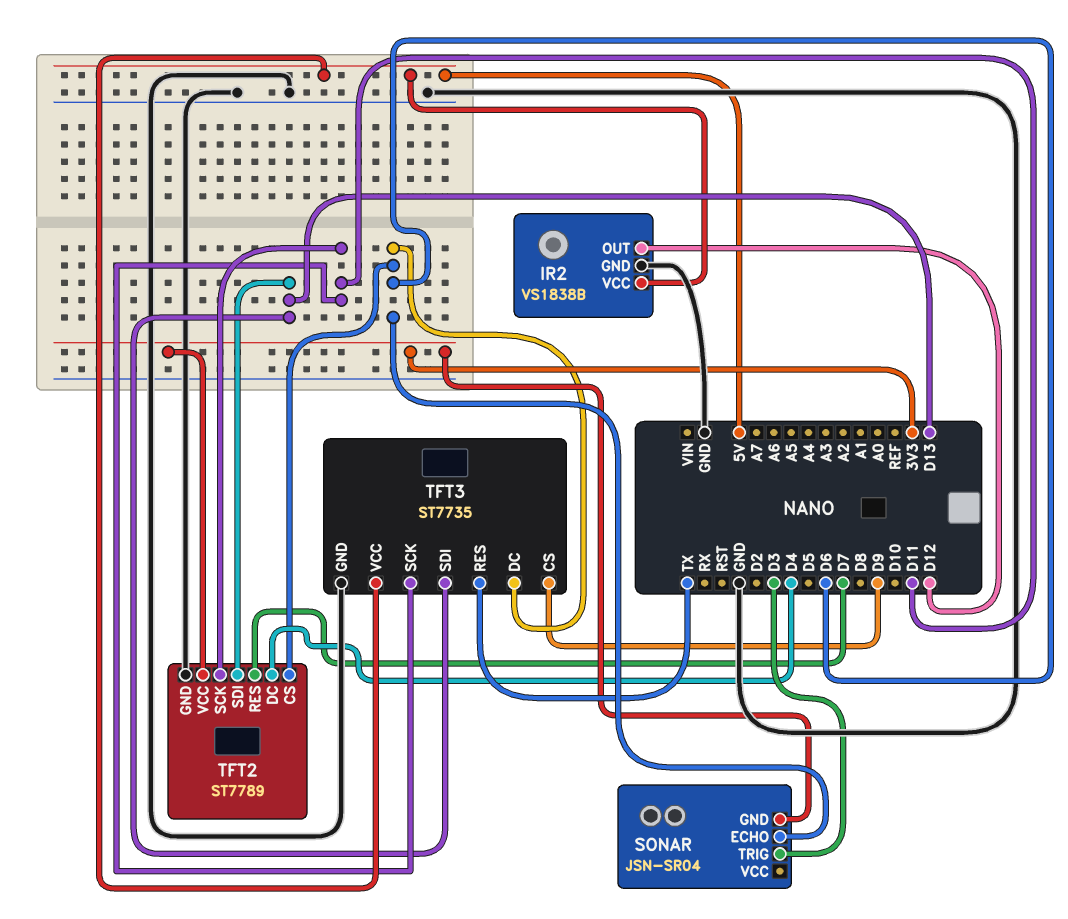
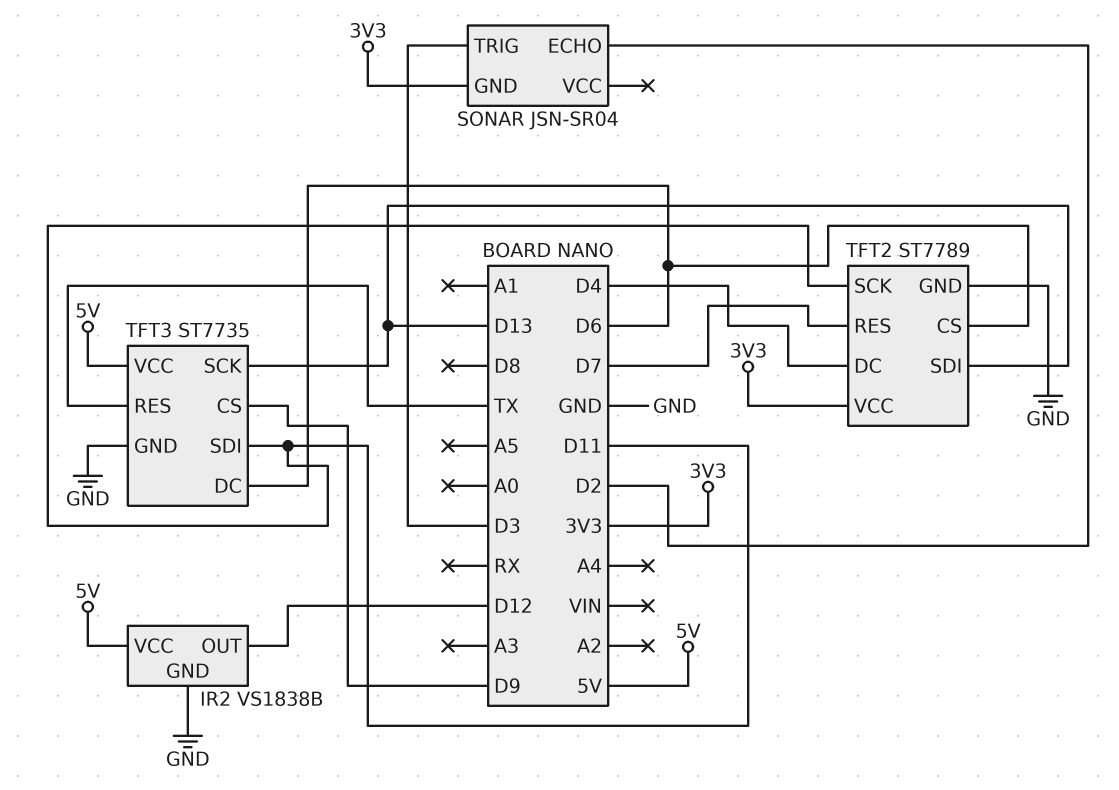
SONAR pin ECHO: D6 -> D2
TFT3 pin SCK: D11 -> D13
TFT3 pin SDI: D13 -> D11

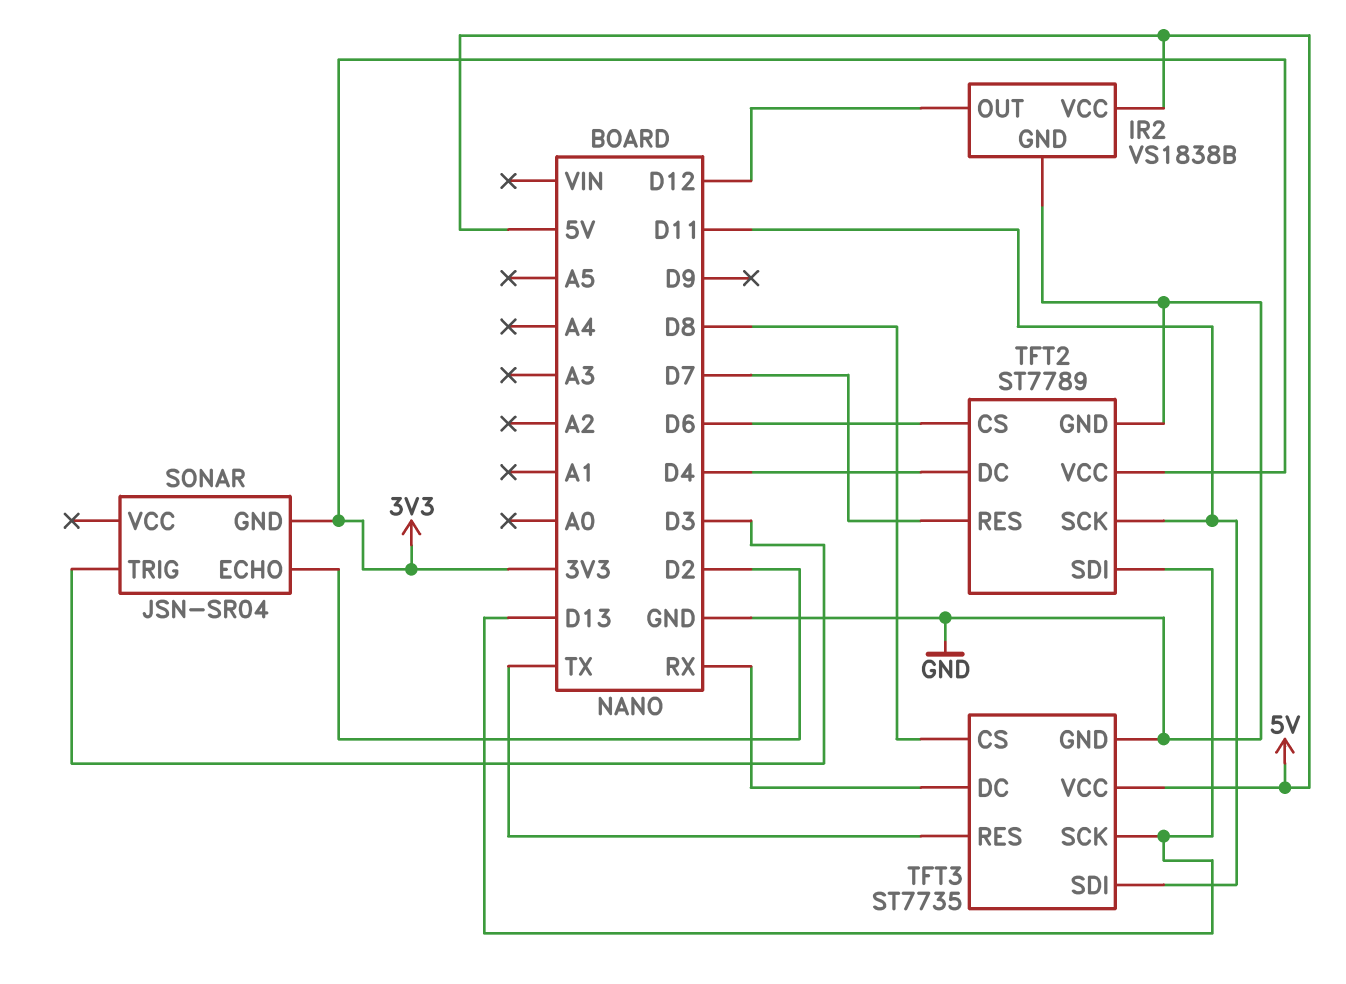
TFT3 pin CS: D9 -> D8
TFT3 pin DC: D6 -> RX

